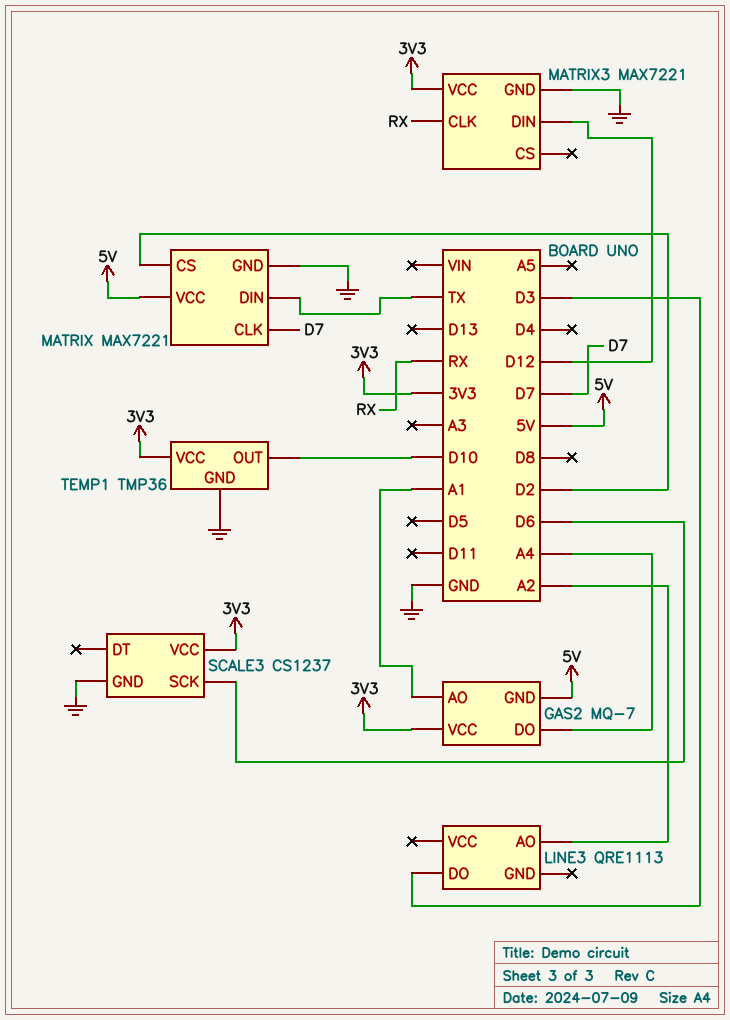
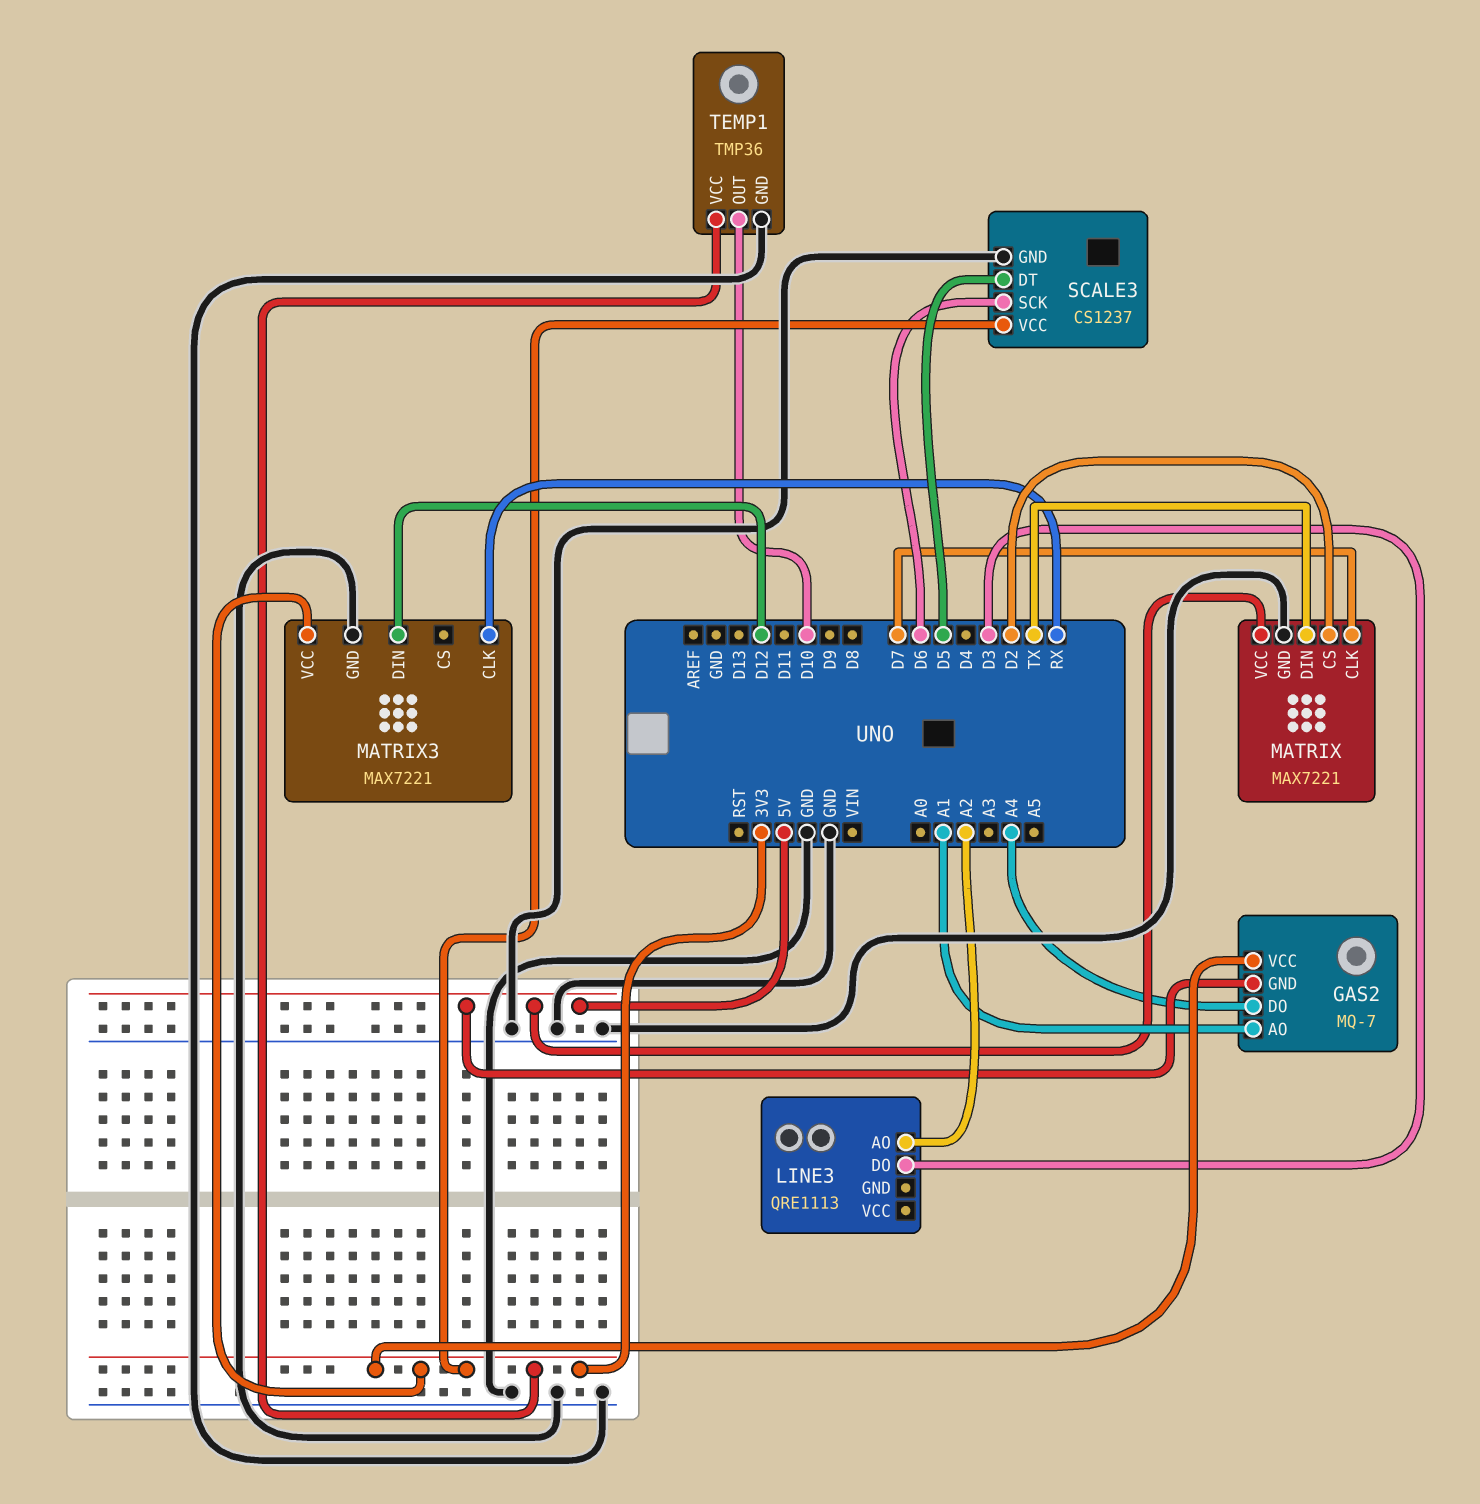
SCALE3 pin DT: none -> D5

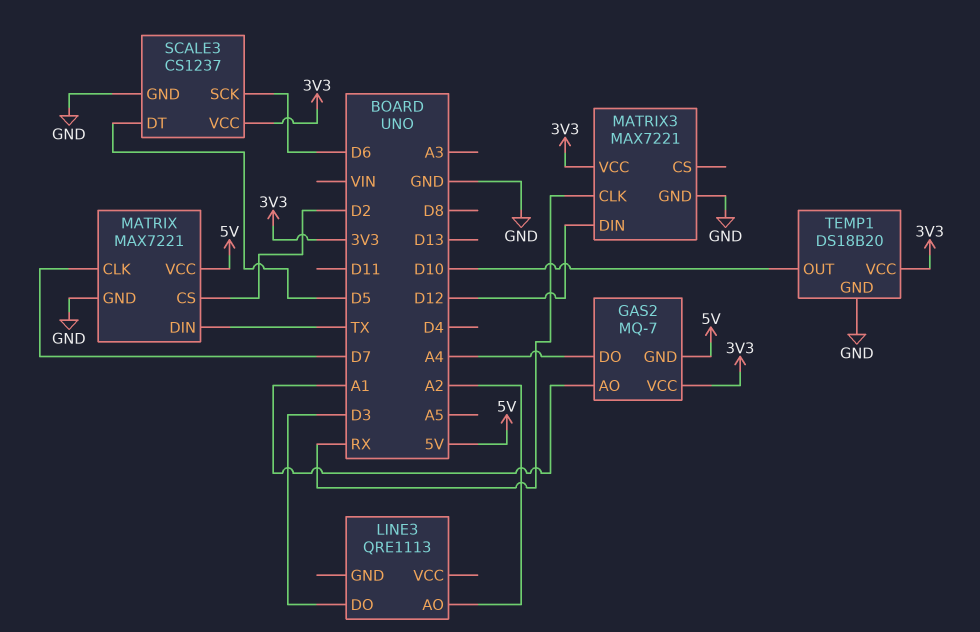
TEMP1: TMP36 -> DS18B20

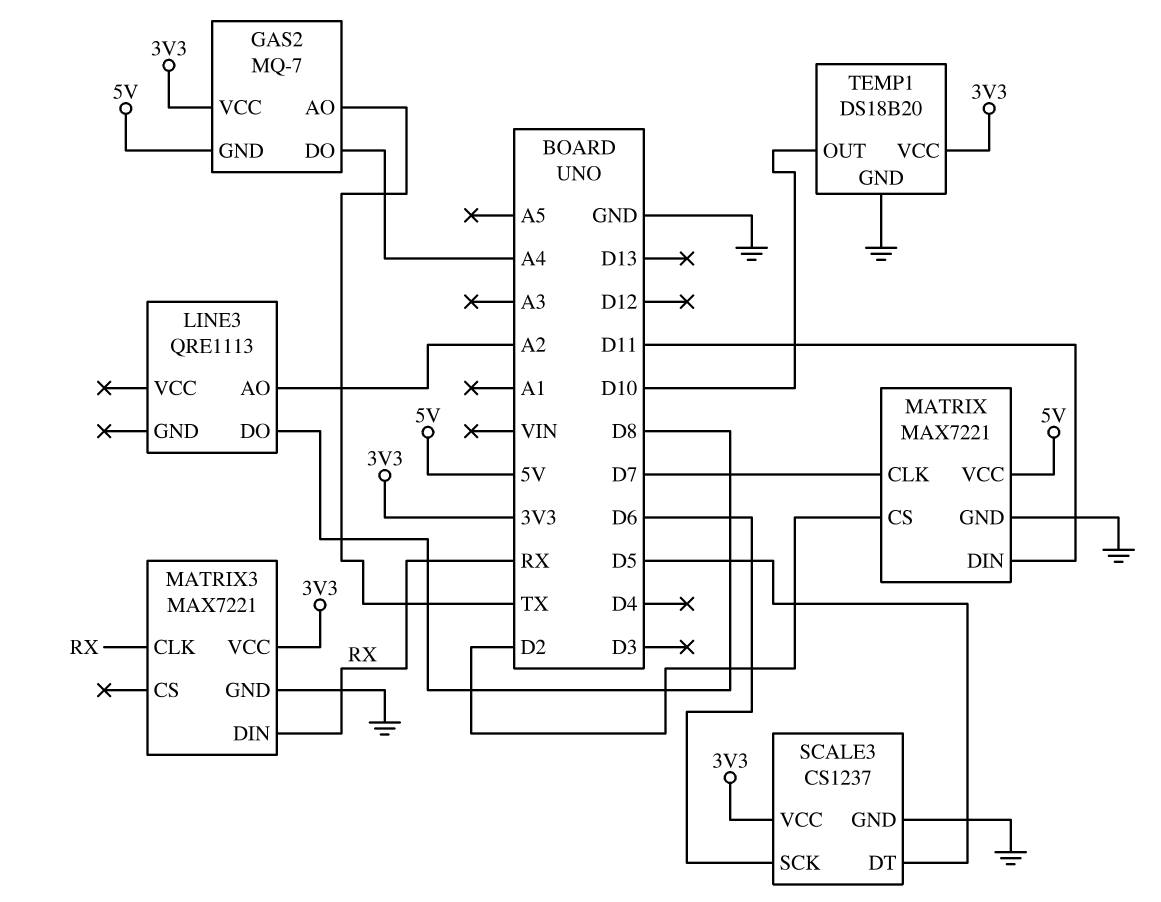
GAS2 pin AO: A1 -> TX
LINE3 pin DO: D3 -> D8
MATRIX pin DIN: TX -> D11
MATRIX3 pin DIN: D12 -> RX

